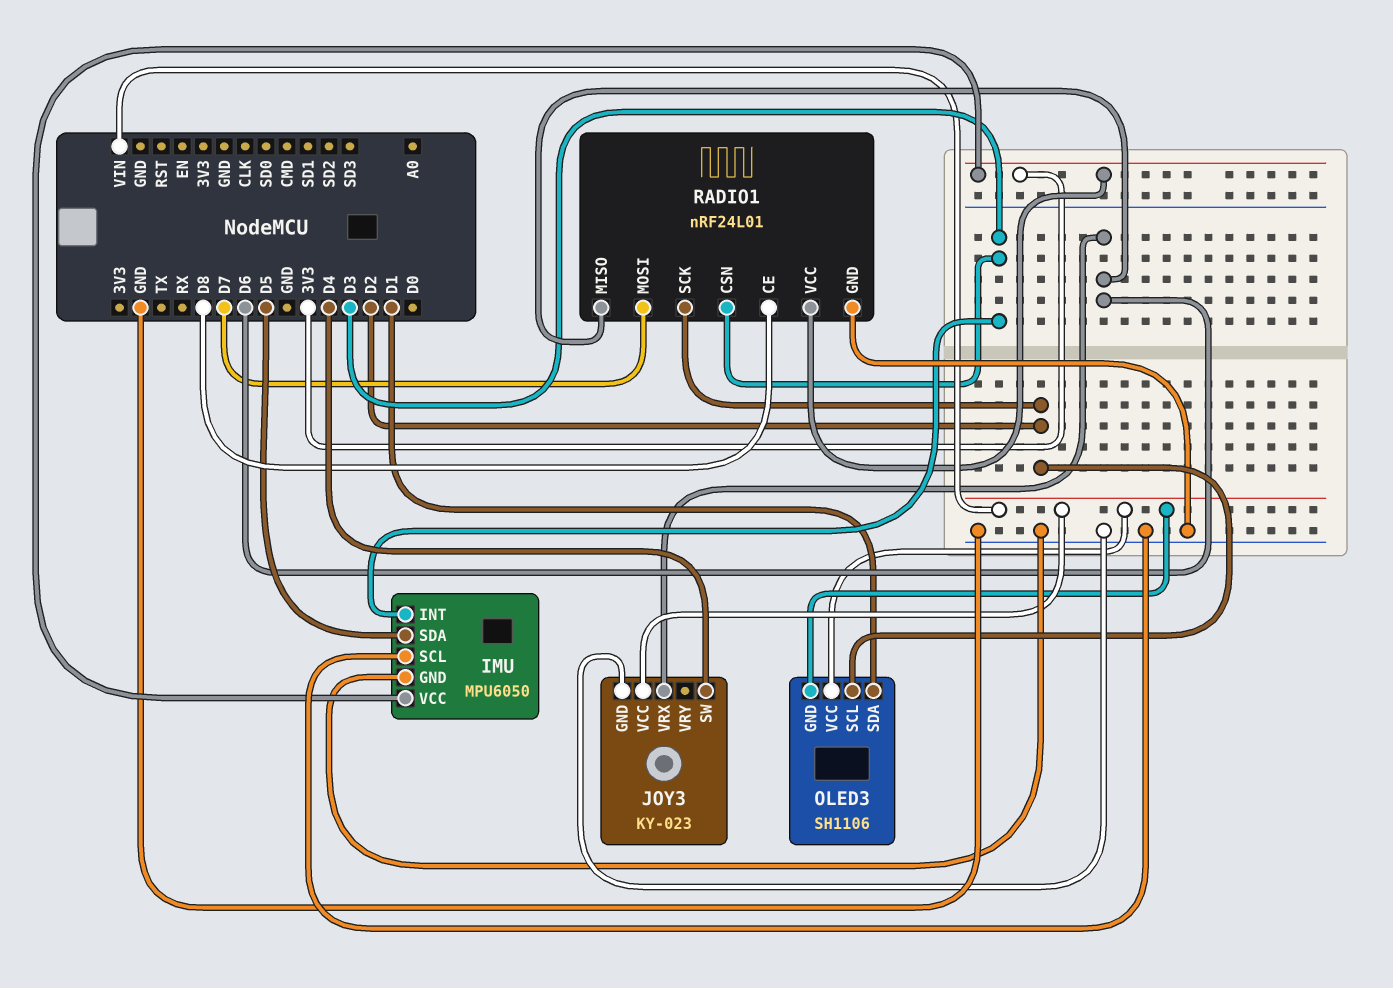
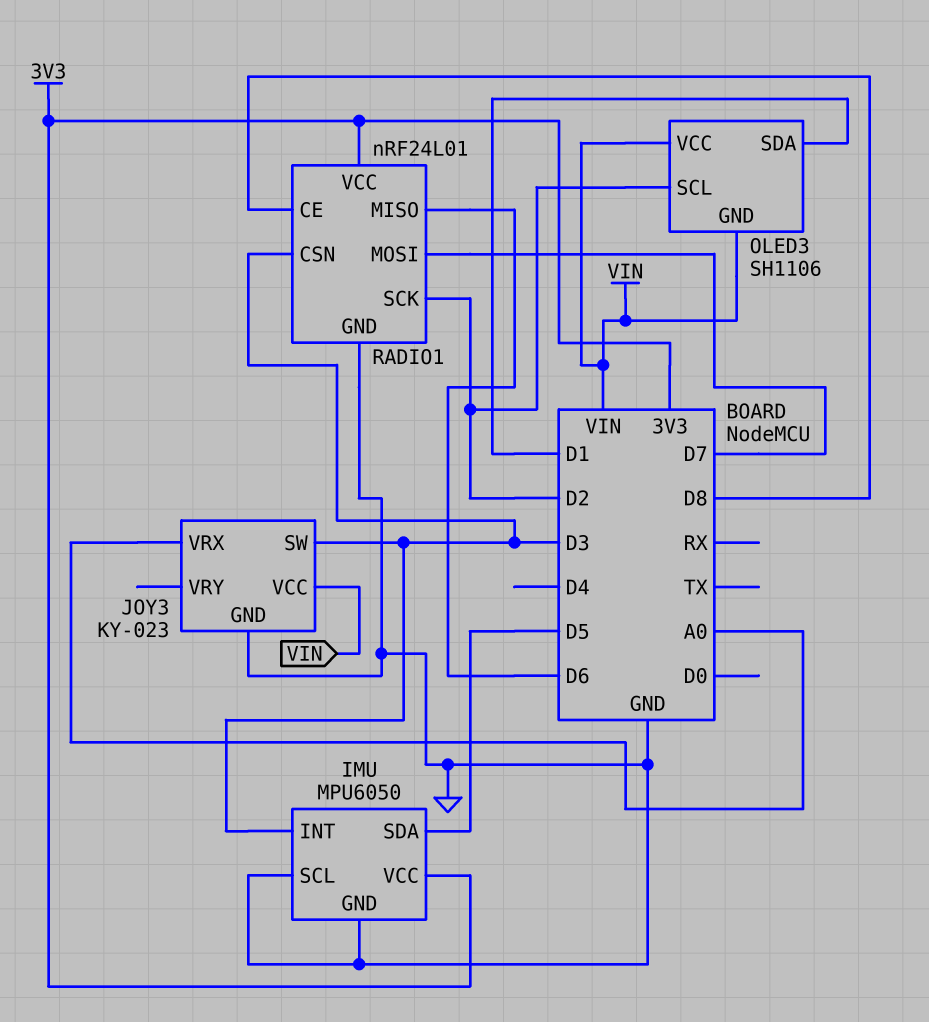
JOY3 pin SW: D4 -> D3
JOY3 pin VRX: D6 -> A0

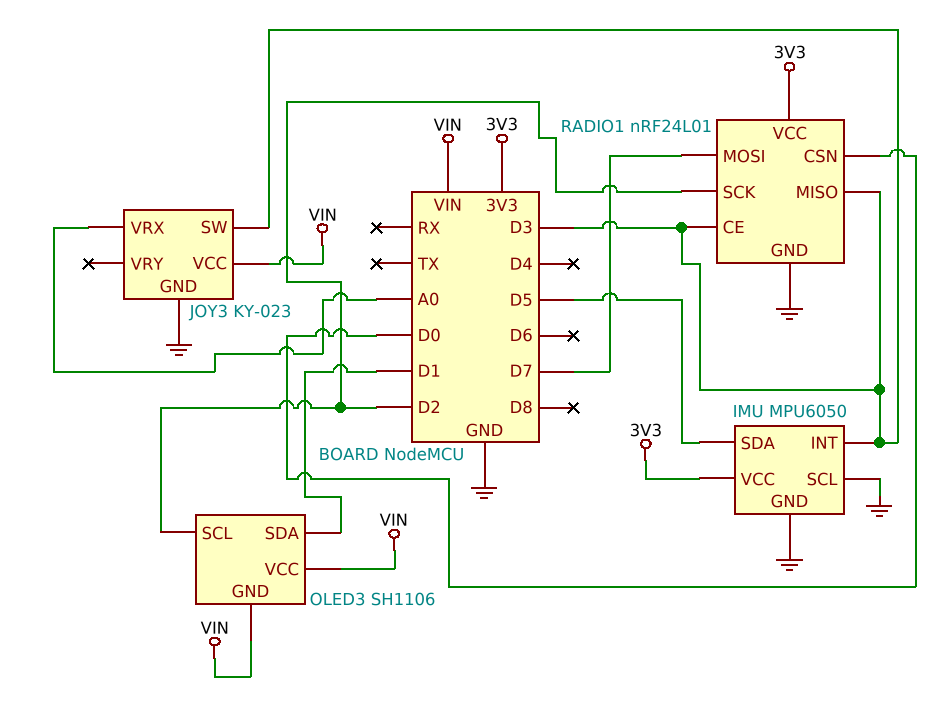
RADIO1 pin CE: D8 -> D3
RADIO1 pin CSN: D3 -> D0
RADIO1 pin MISO: D6 -> D3

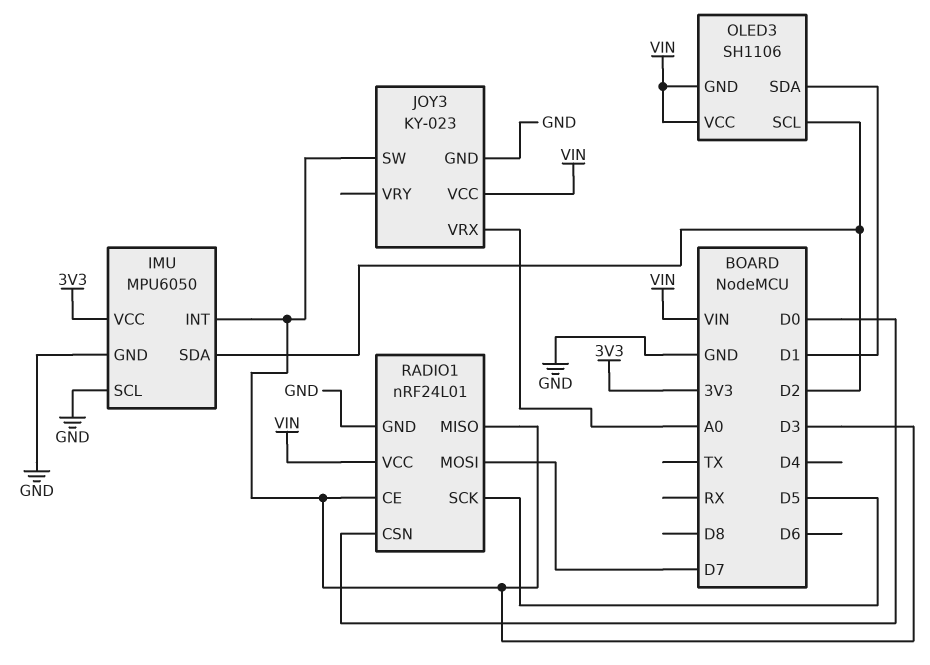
IMU pin SDA: D5 -> D2
RADIO1 pin SCK: D2 -> D5
RADIO1 pin VCC: 3V3 -> VIN

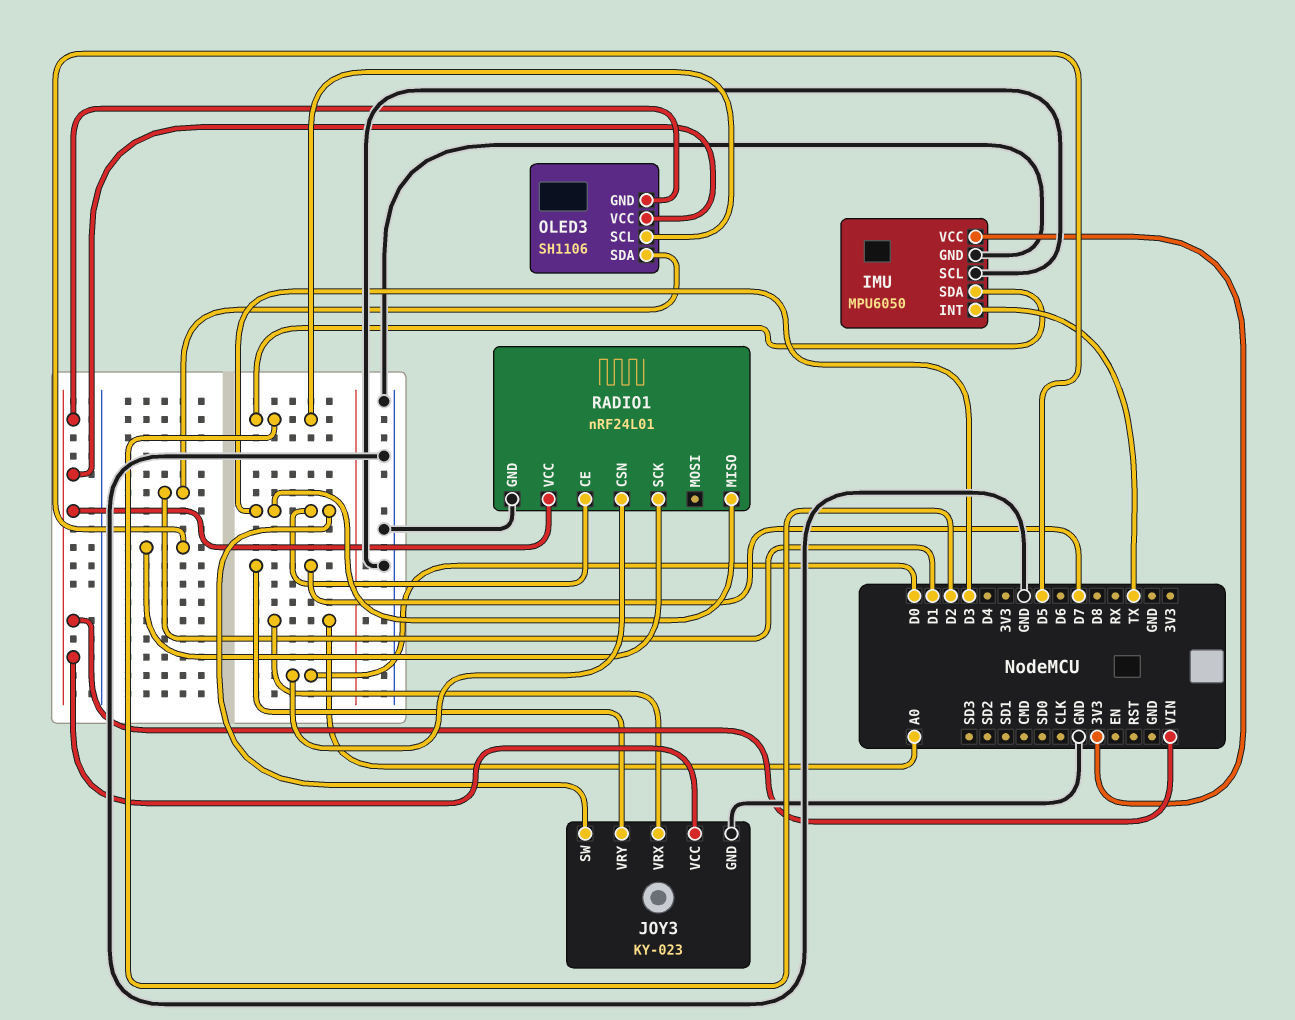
IMU pin INT: D3 -> TX
JOY3 pin VRY: none -> D7
RADIO1 pin MOSI: D7 -> none

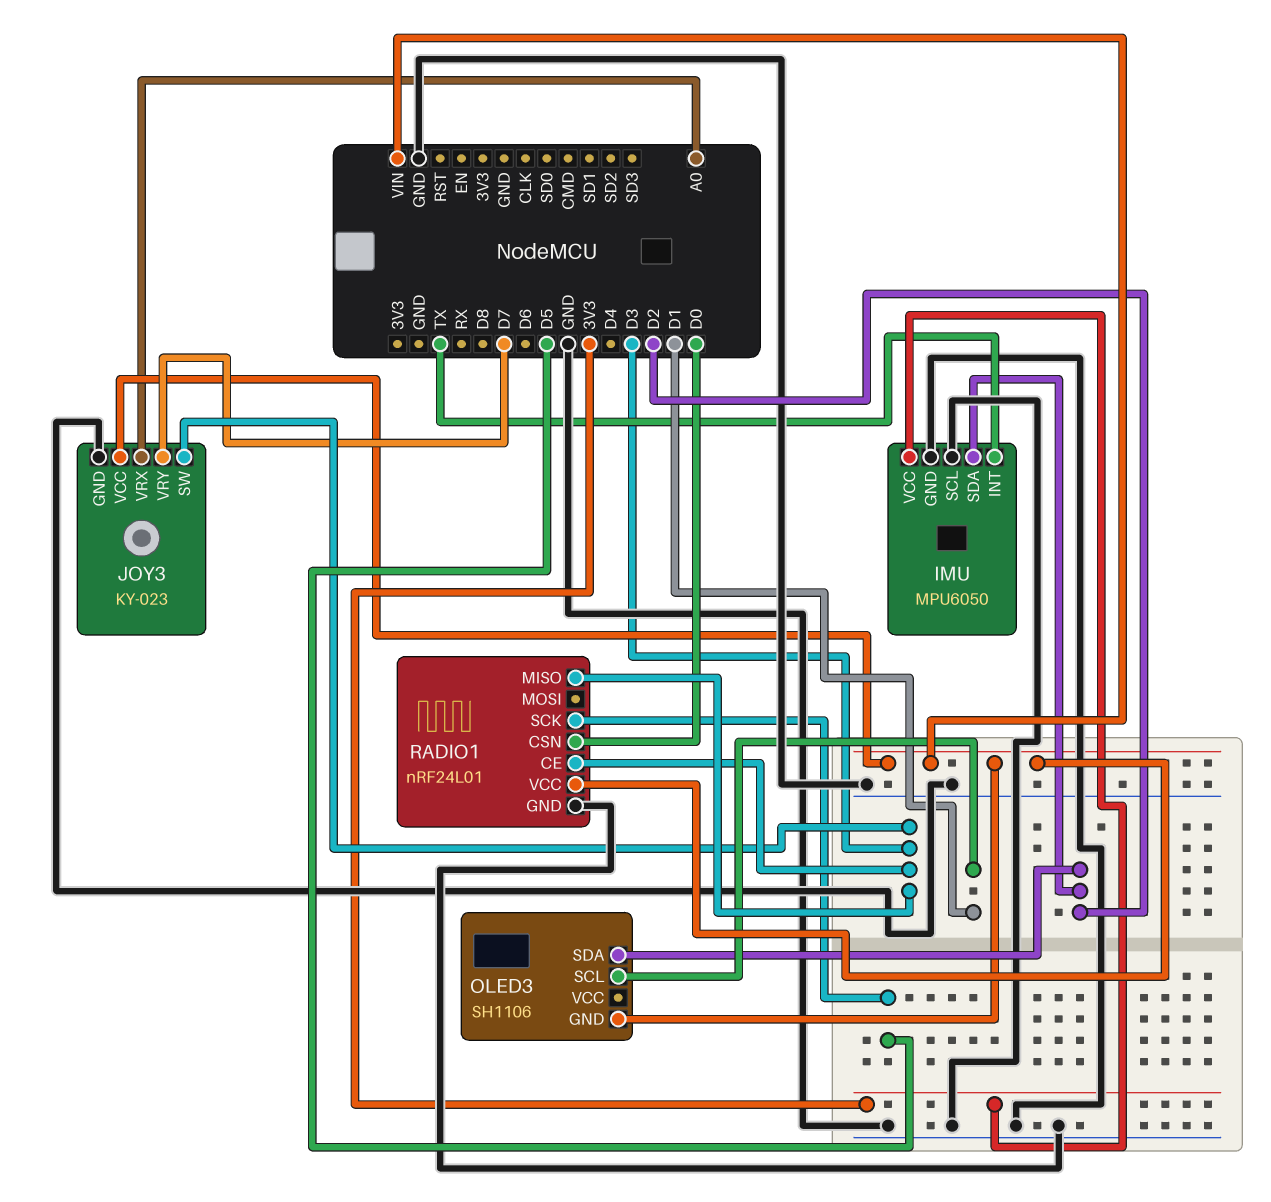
OLED3 pin SCL: D2 -> D1
OLED3 pin SDA: D1 -> D2
OLED3 pin VCC: VIN -> none

